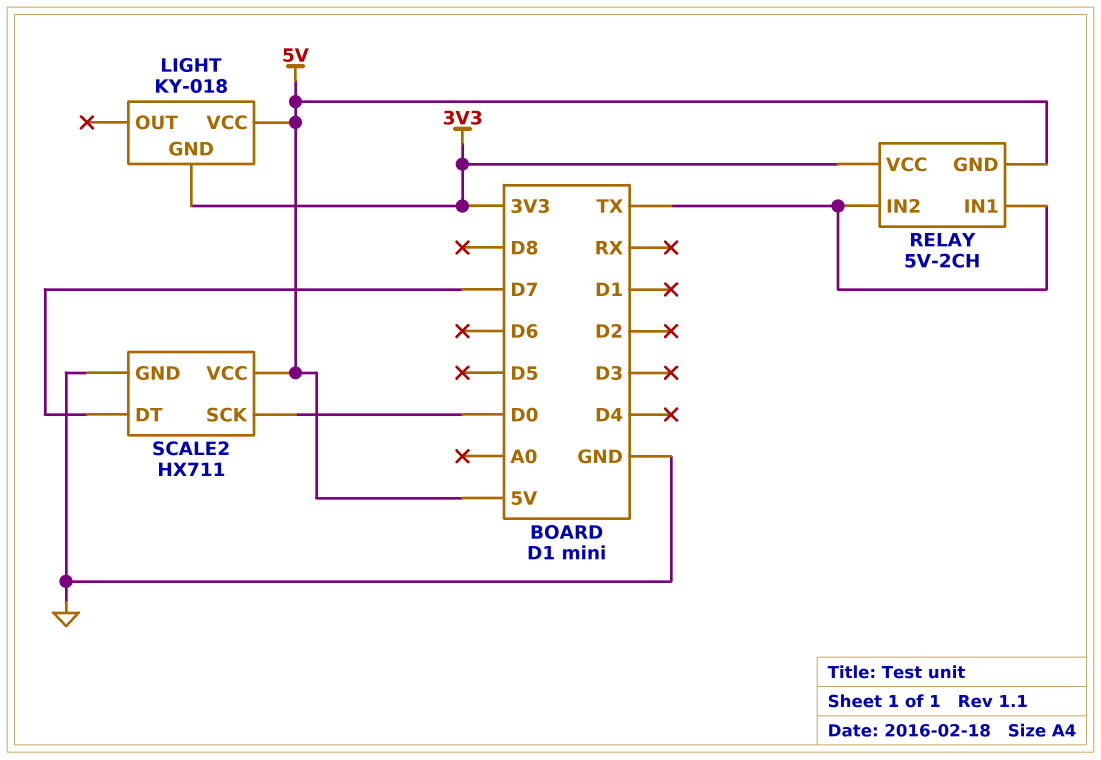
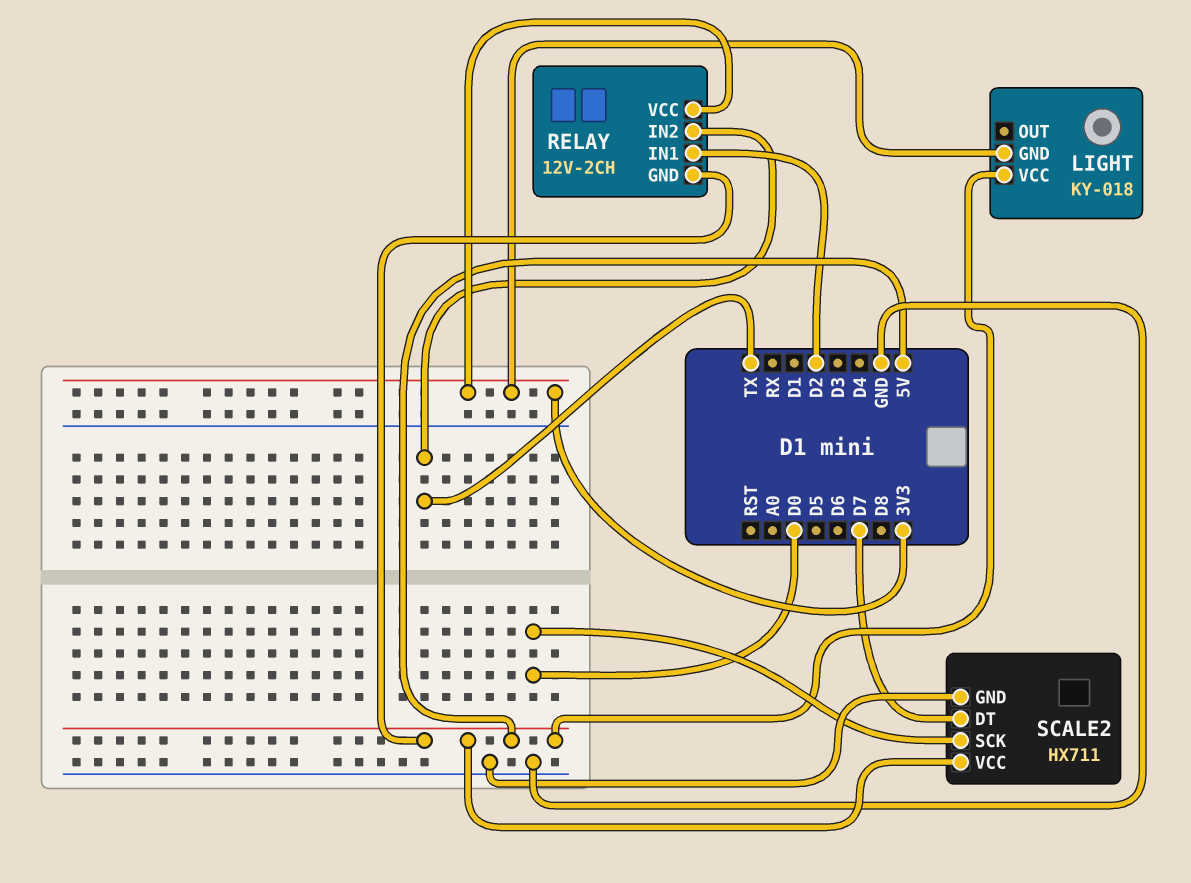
RELAY: 5V-2CH -> 12V-2CH
RELAY pin IN1: TX -> D2

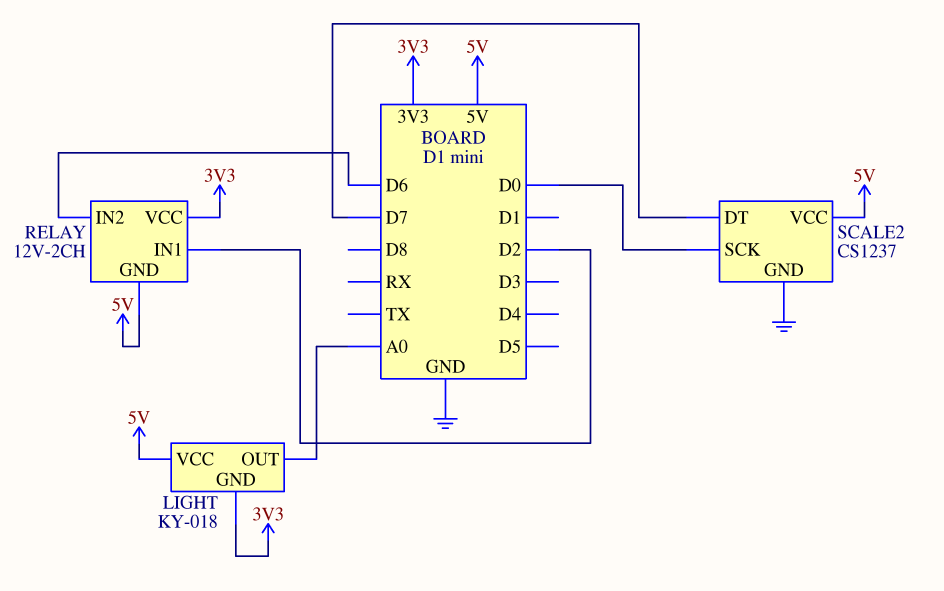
LIGHT pin OUT: none -> A0
RELAY pin IN2: TX -> D6
SCALE2: HX711 -> CS1237

